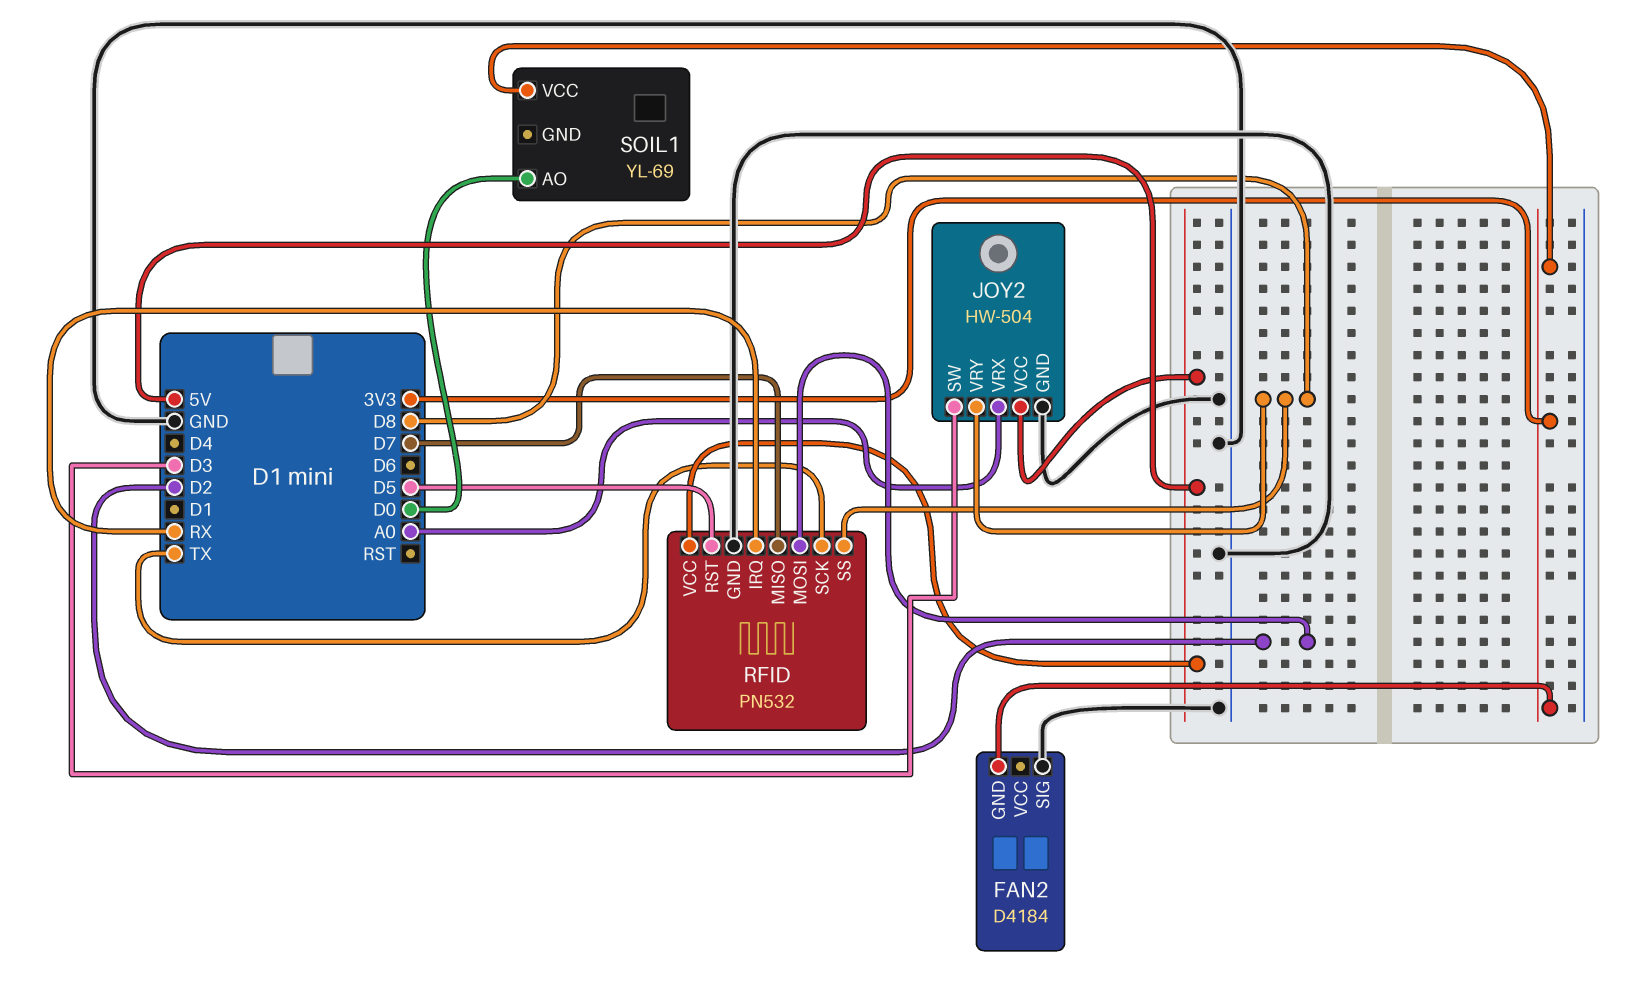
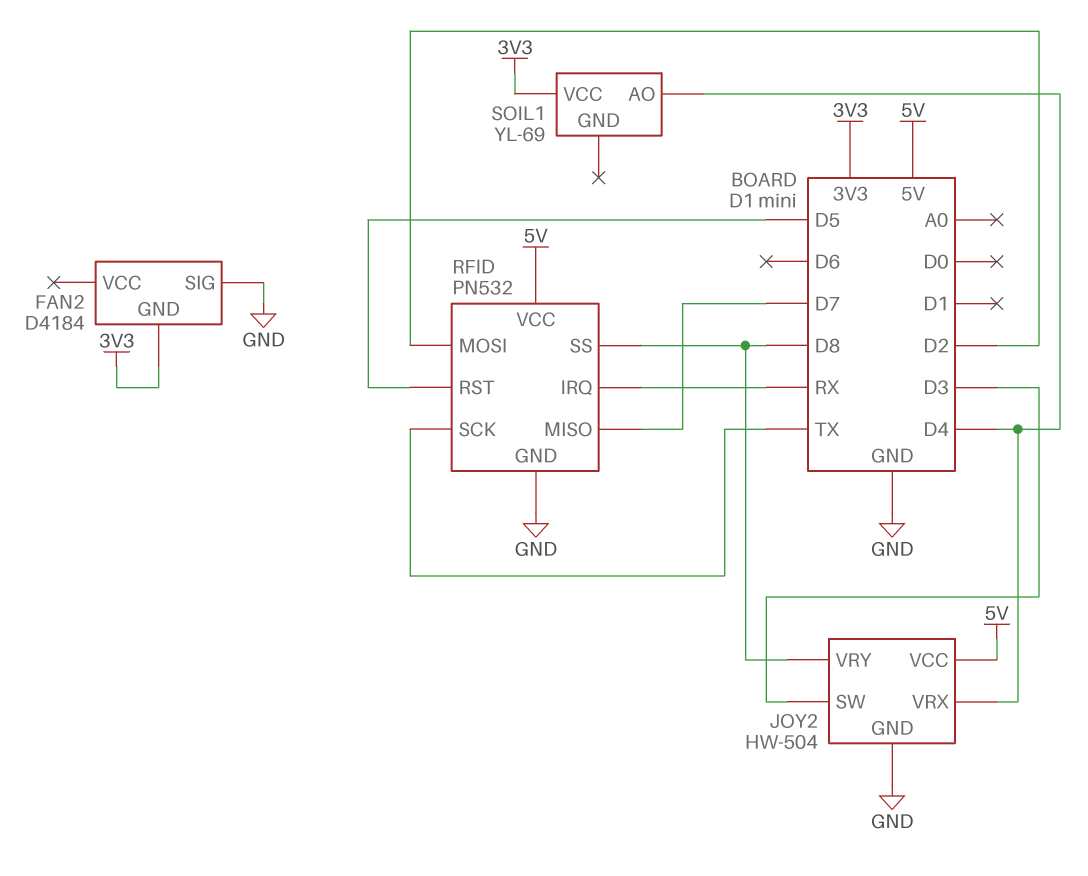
JOY2 pin VRX: A0 -> D4
SOIL1 pin AO: D0 -> D4

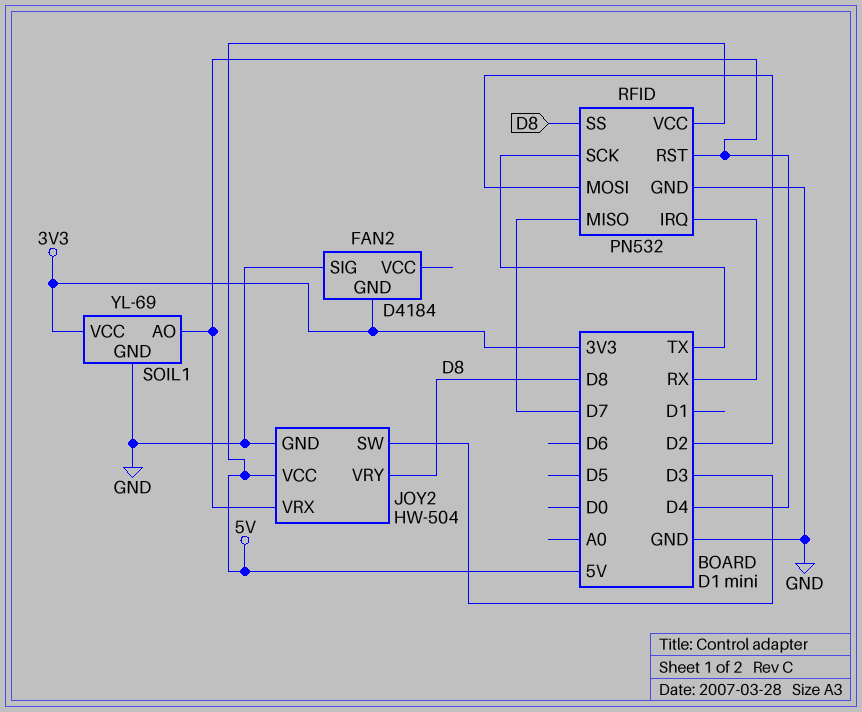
RFID pin RST: D5 -> D4
SOIL1 pin GND: none -> GND

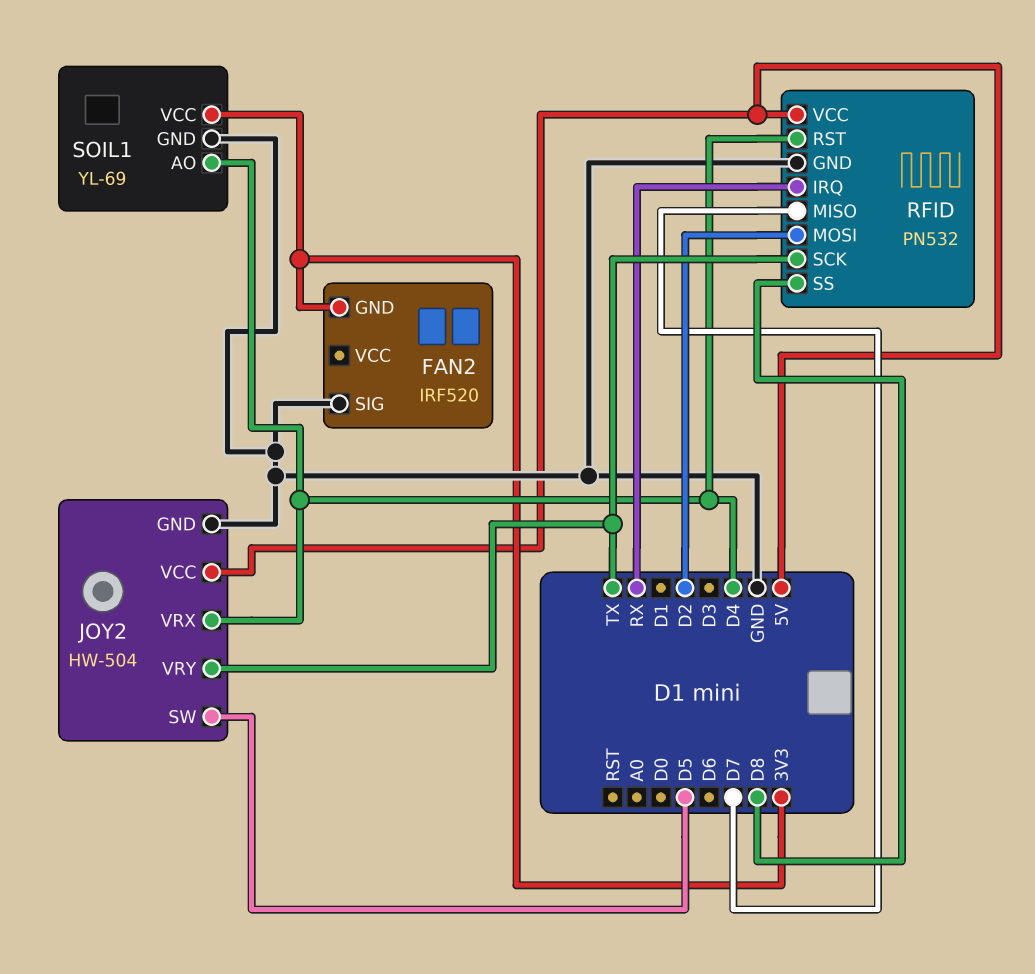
FAN2: D4184 -> IRF520
JOY2 pin SW: D3 -> D5
JOY2 pin VRY: D8 -> TX

